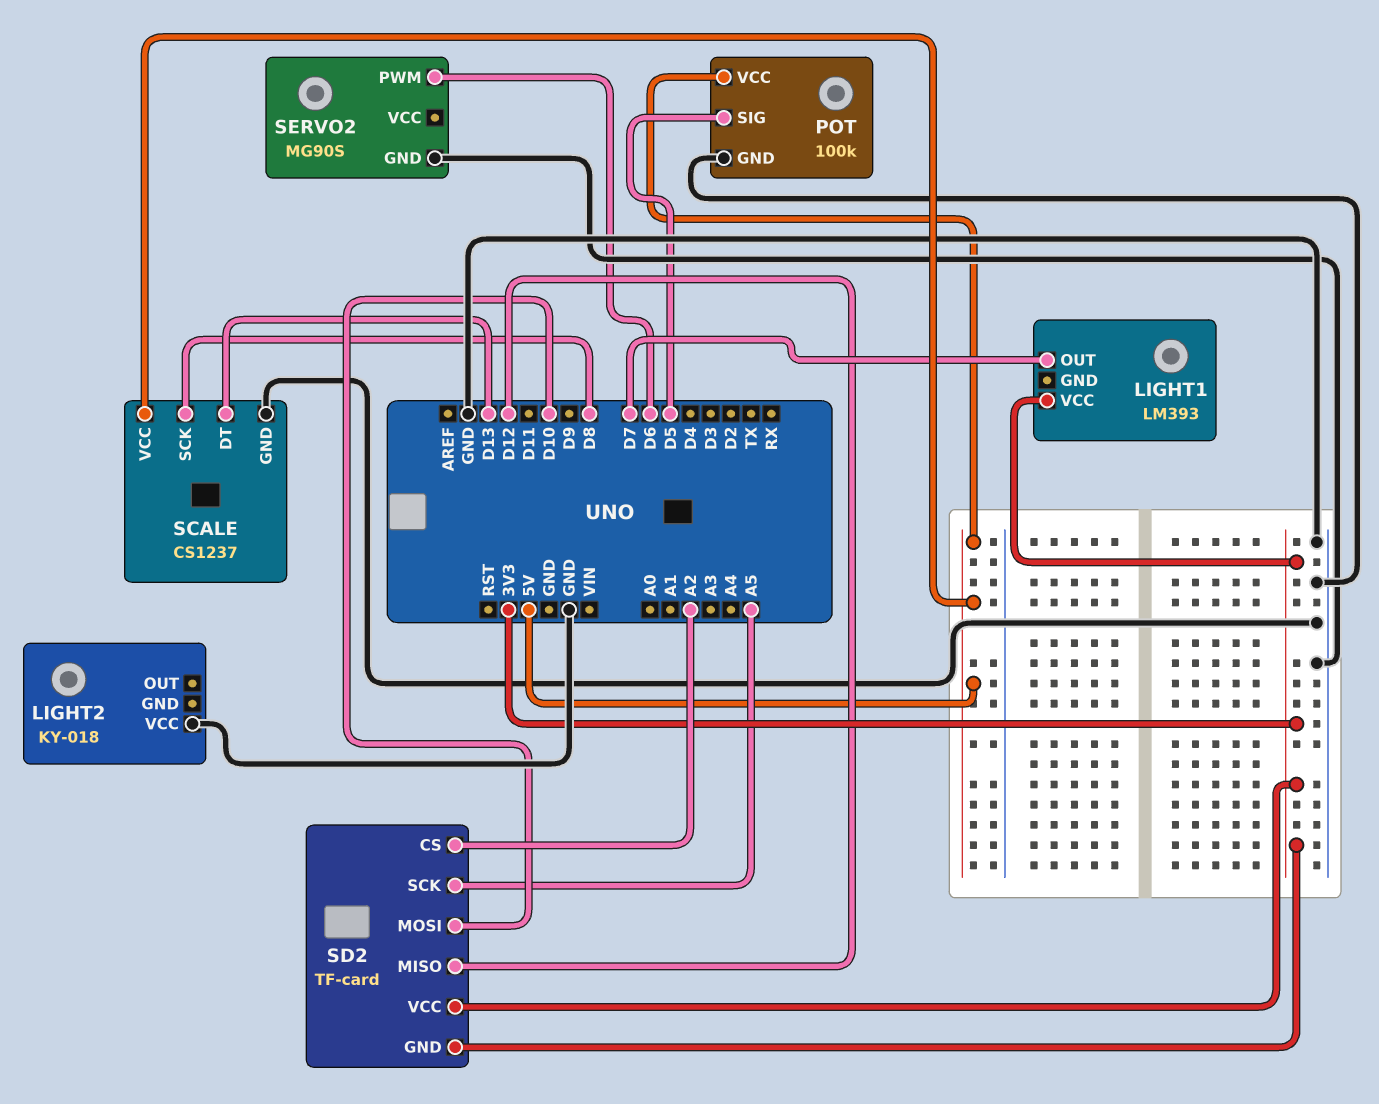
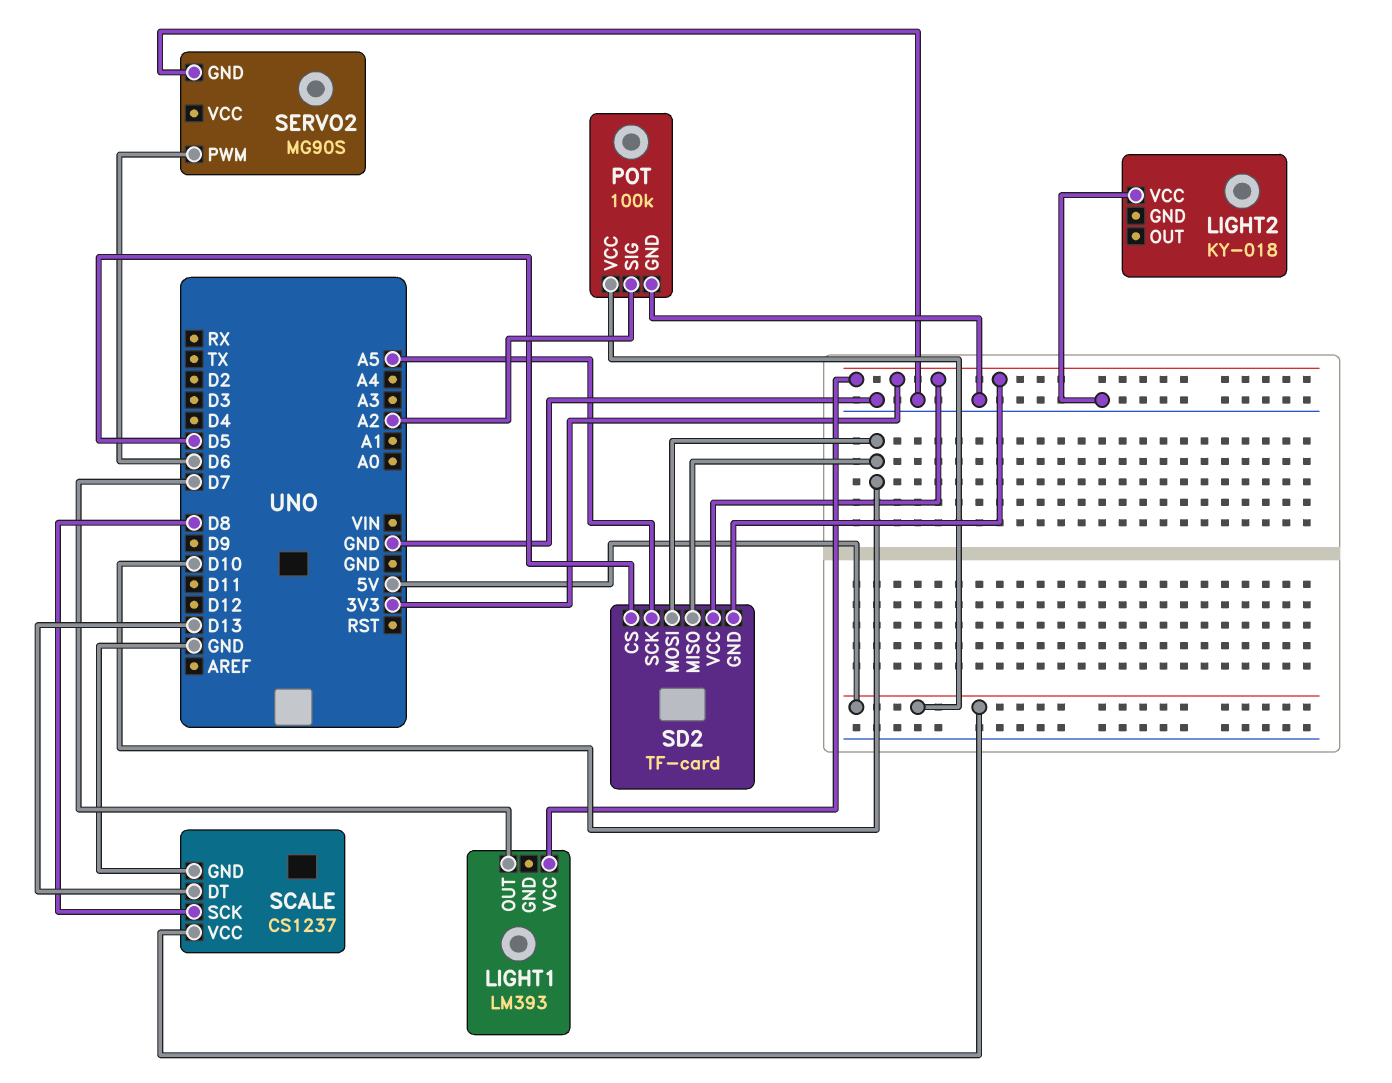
POT pin SIG: D5 -> A2
SD2 pin CS: A2 -> D5
SD2 pin MISO: D12 -> D10

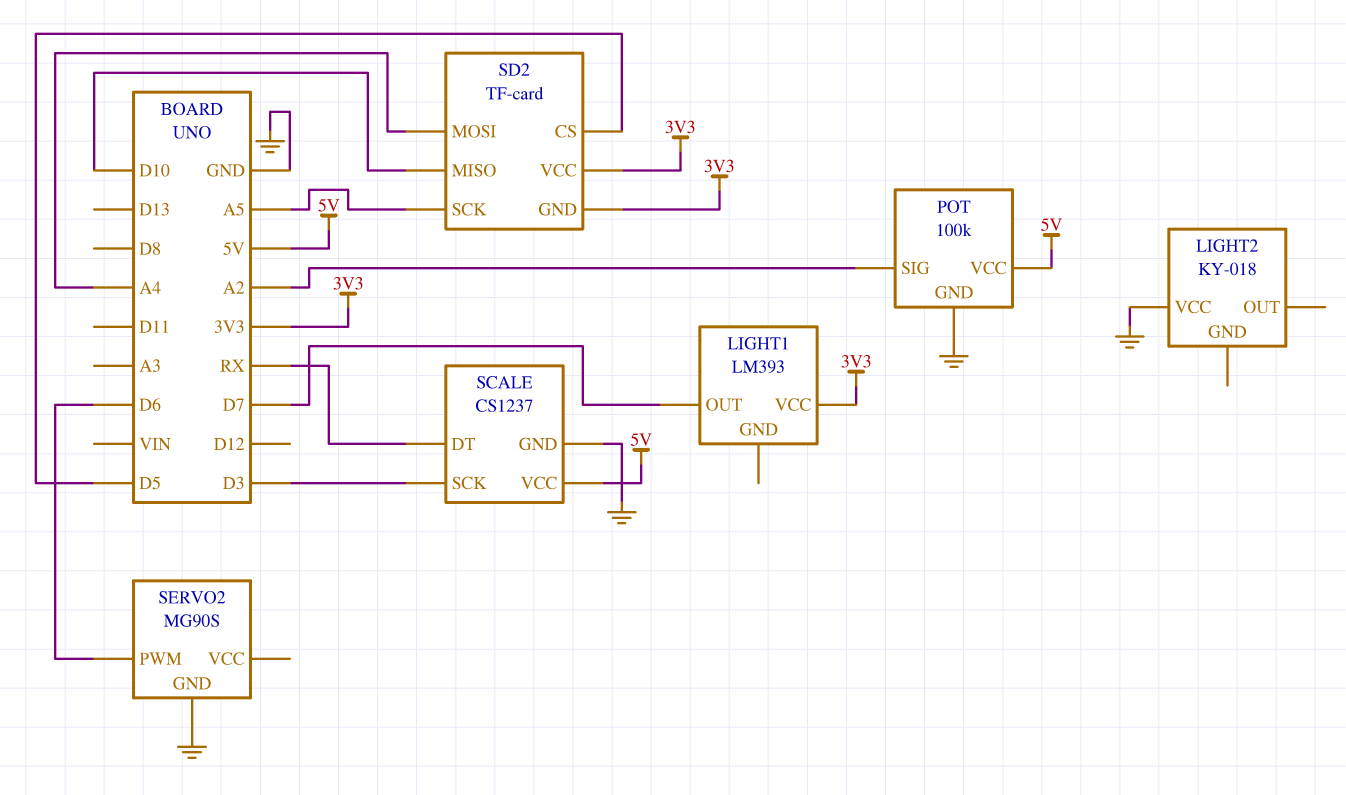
SCALE pin DT: D13 -> RX
SCALE pin SCK: D8 -> D3
SD2 pin MOSI: D10 -> A4

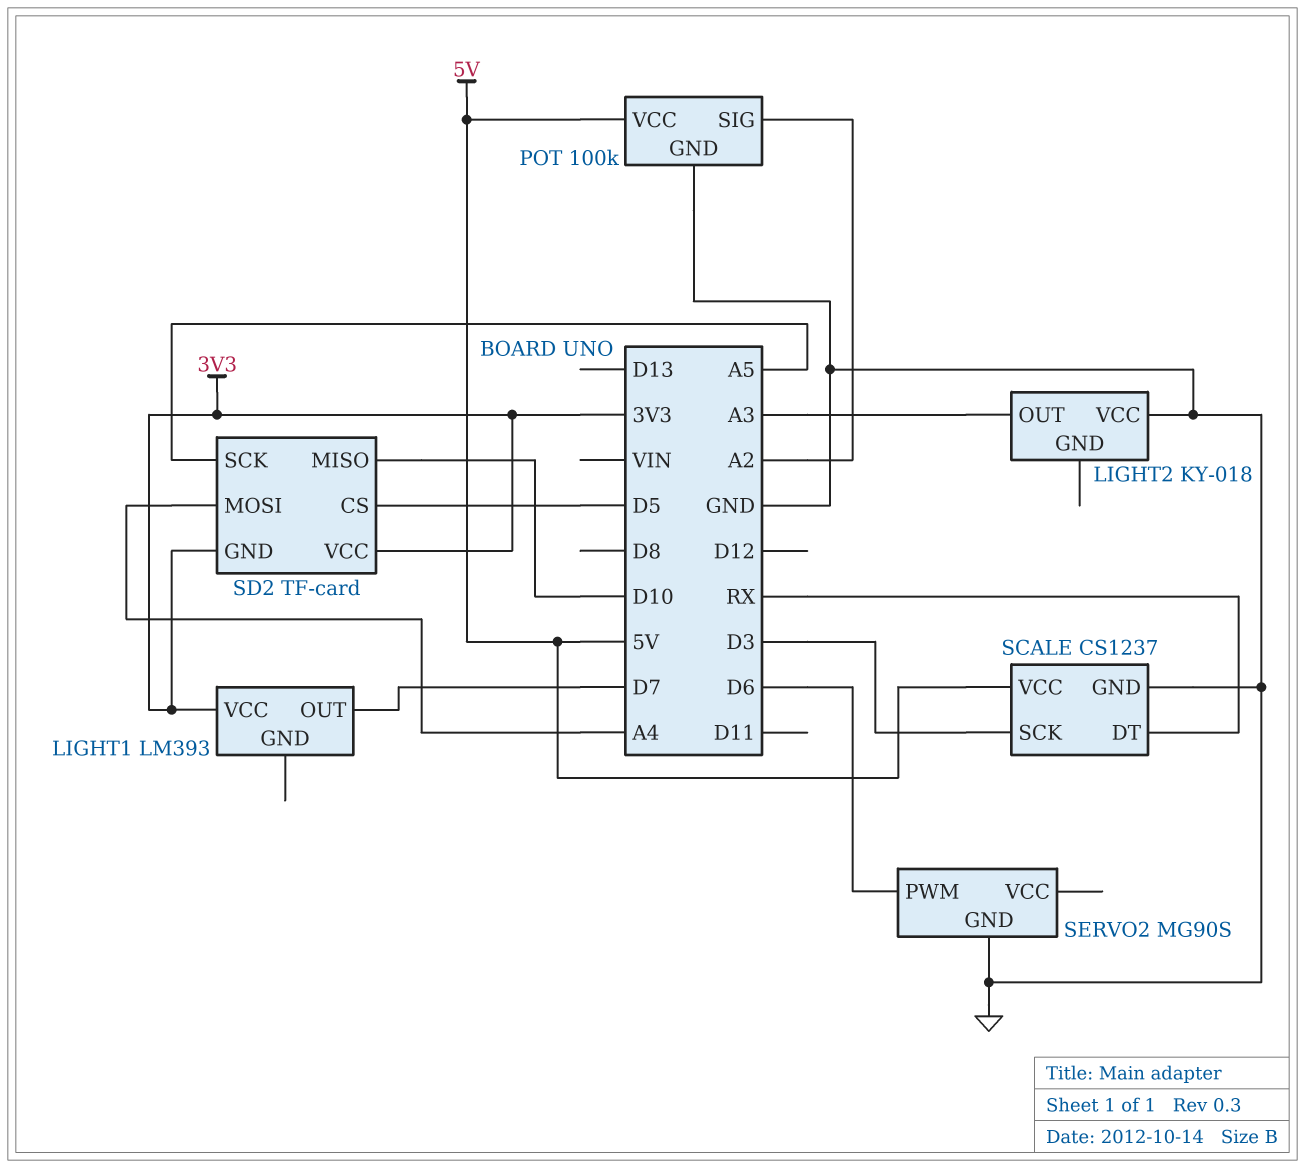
LIGHT2 pin OUT: none -> A3

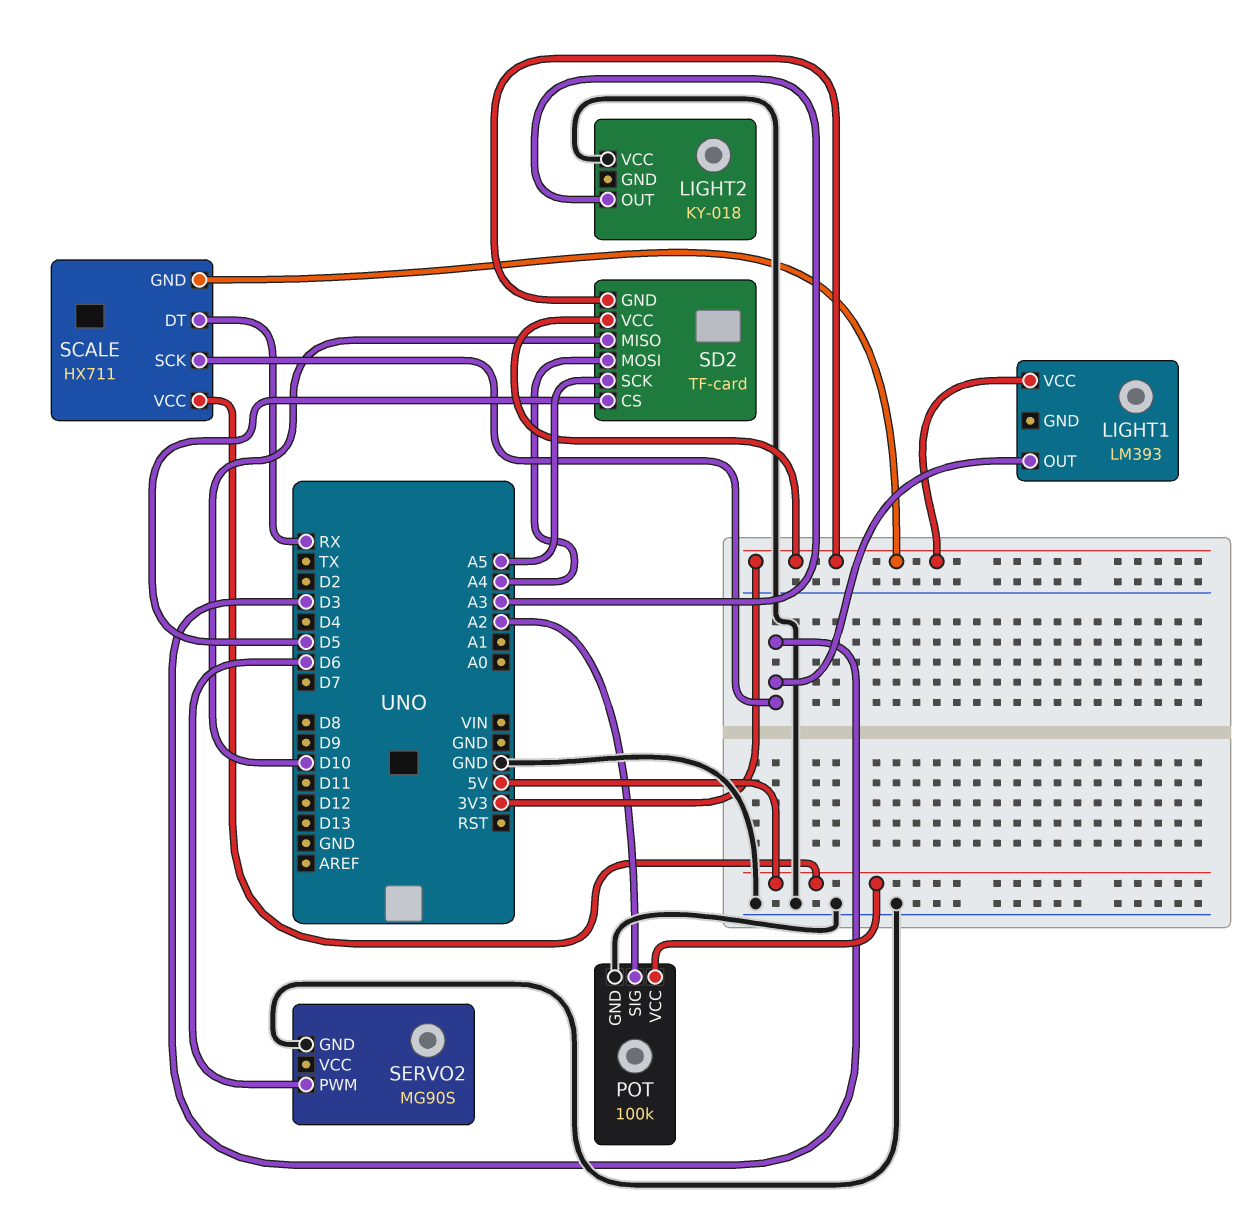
LIGHT1 pin OUT: D7 -> D3
SCALE: CS1237 -> HX711
SCALE pin GND: GND -> 3V3

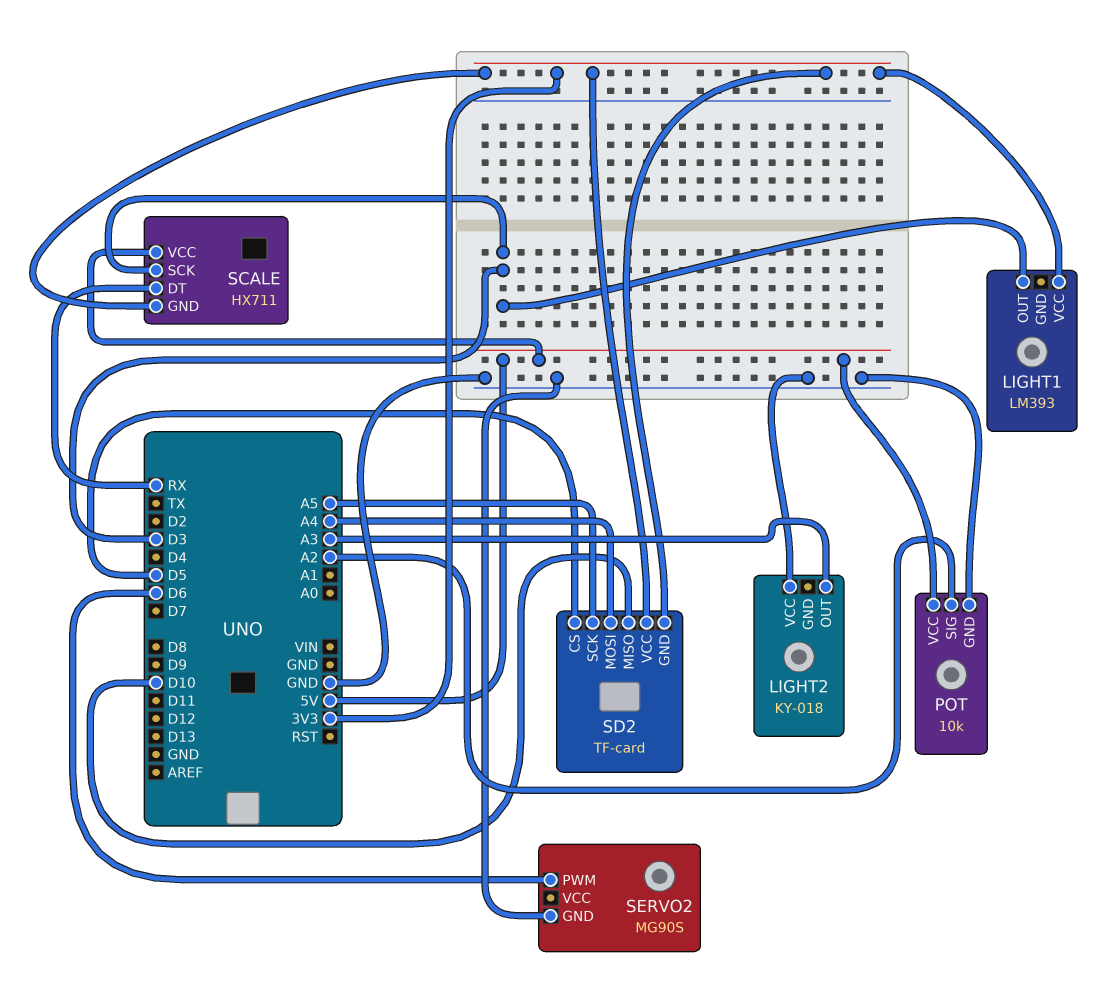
POT: 100k -> 10k

